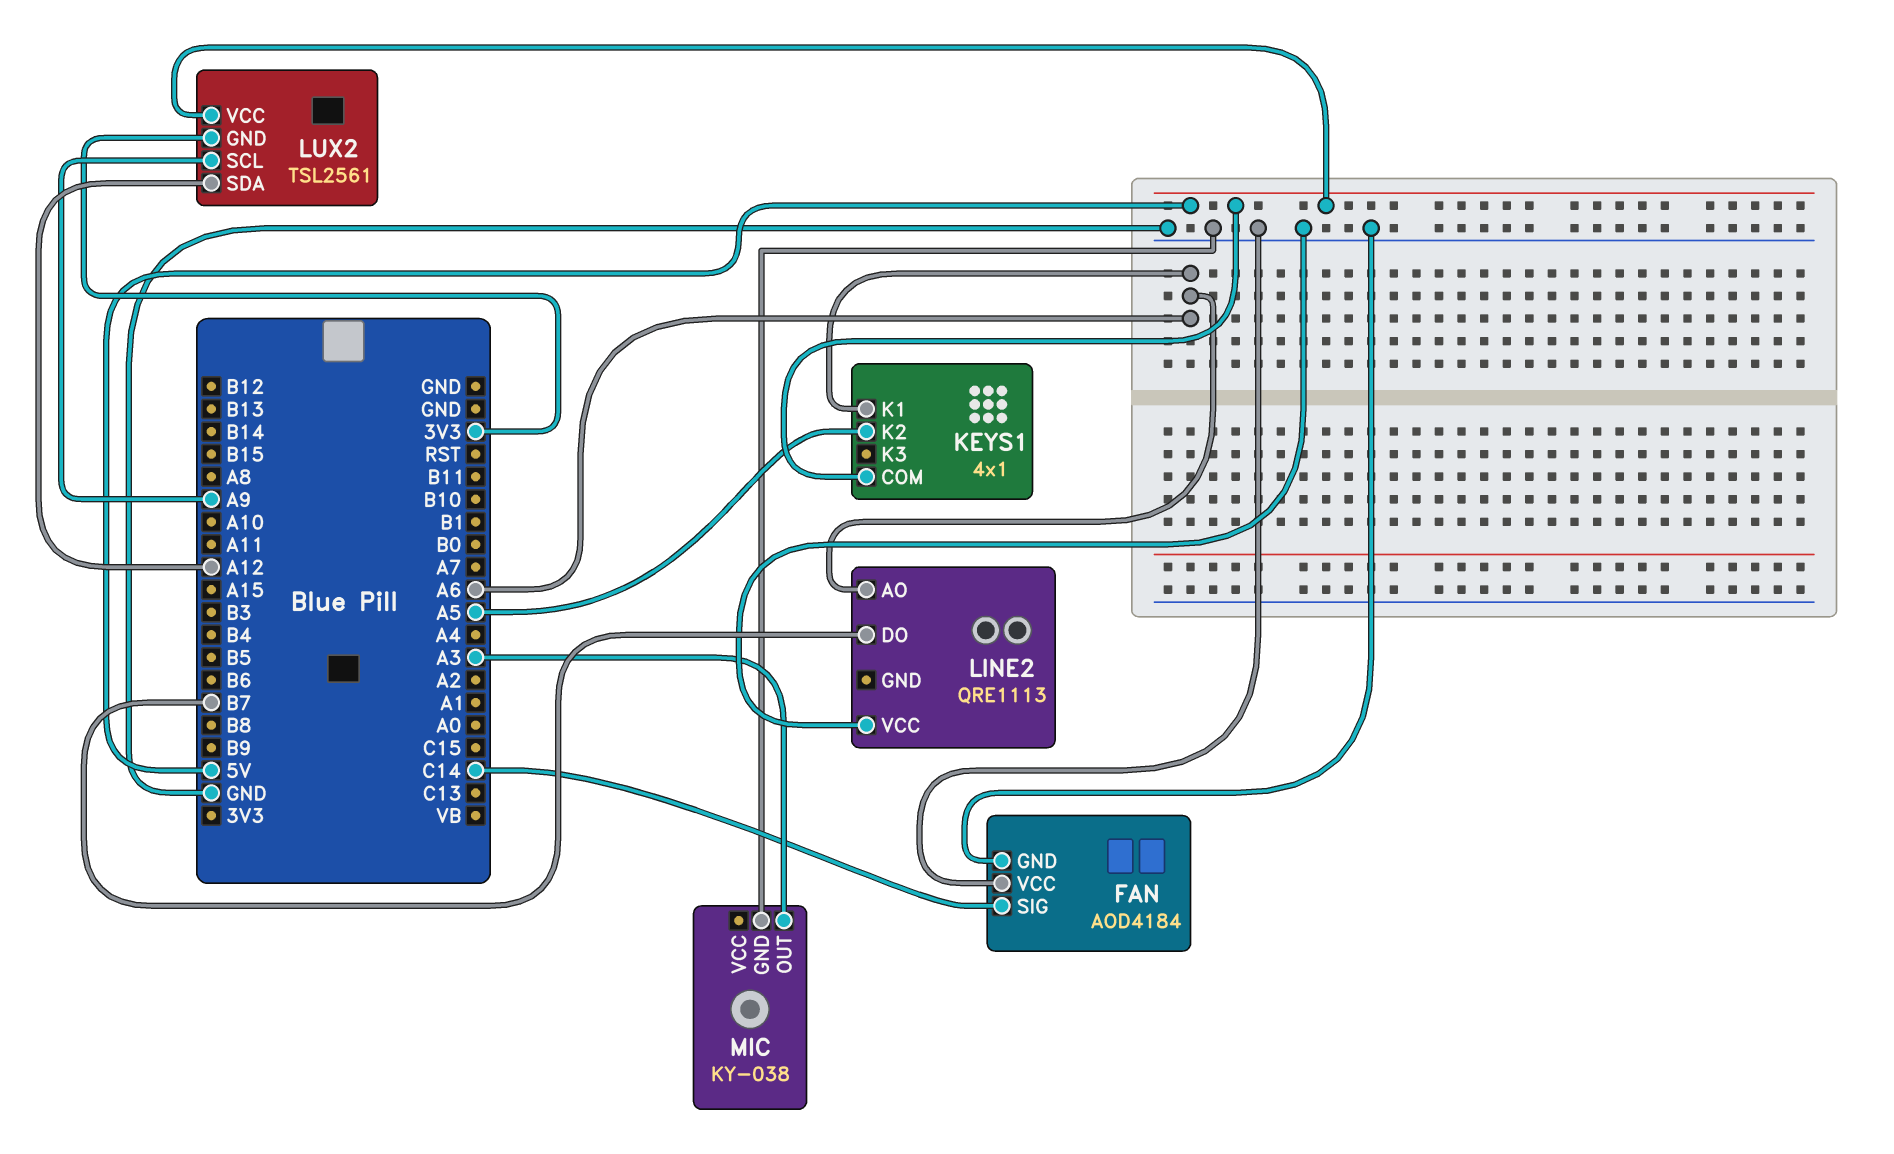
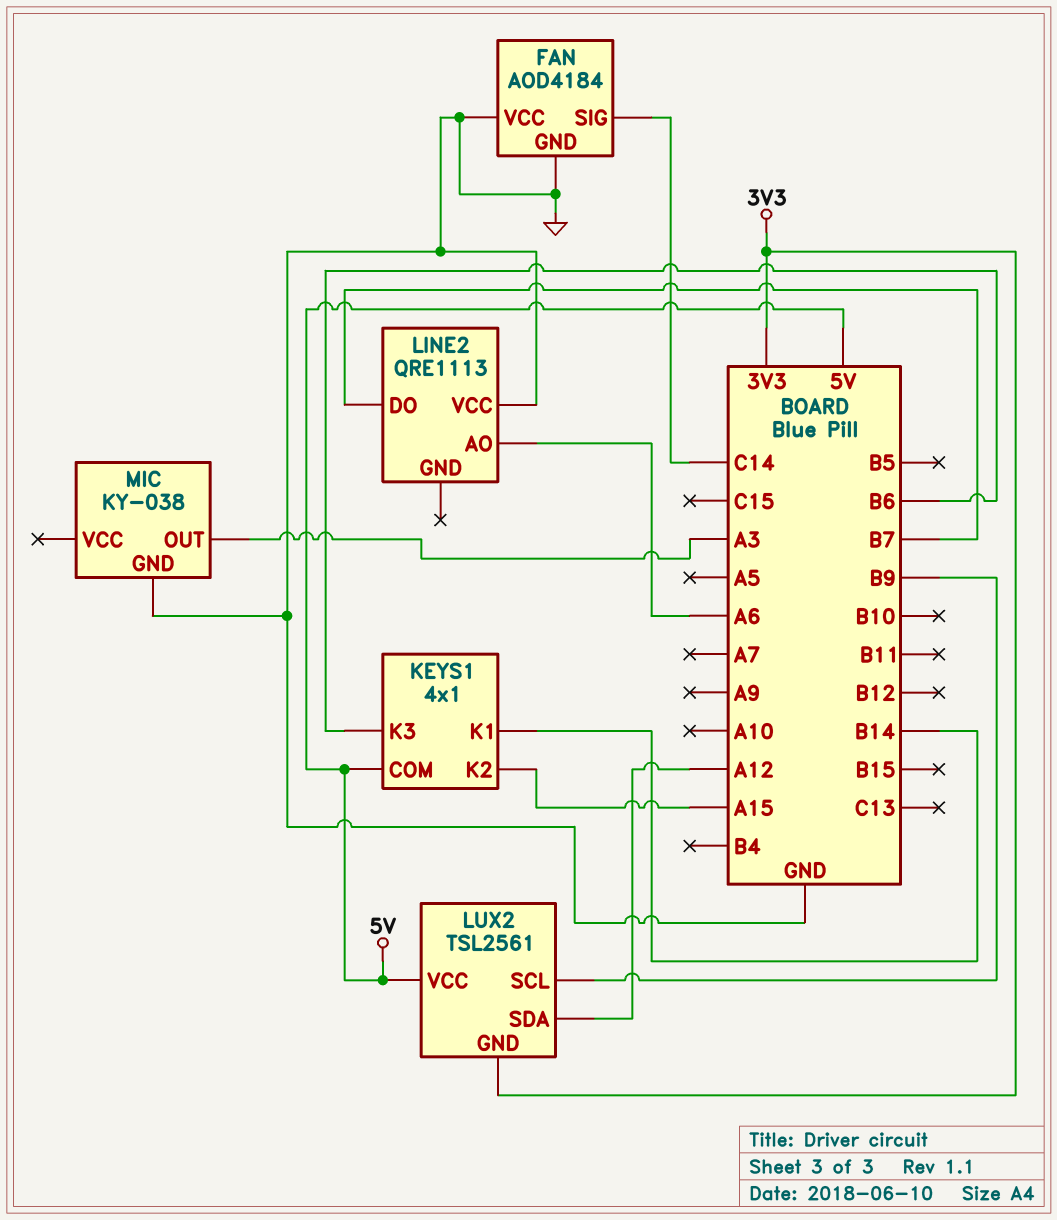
KEYS1 pin K1: A6 -> B14
KEYS1 pin K2: A5 -> A15
KEYS1 pin K3: none -> B6
LUX2 pin SCL: A9 -> B9

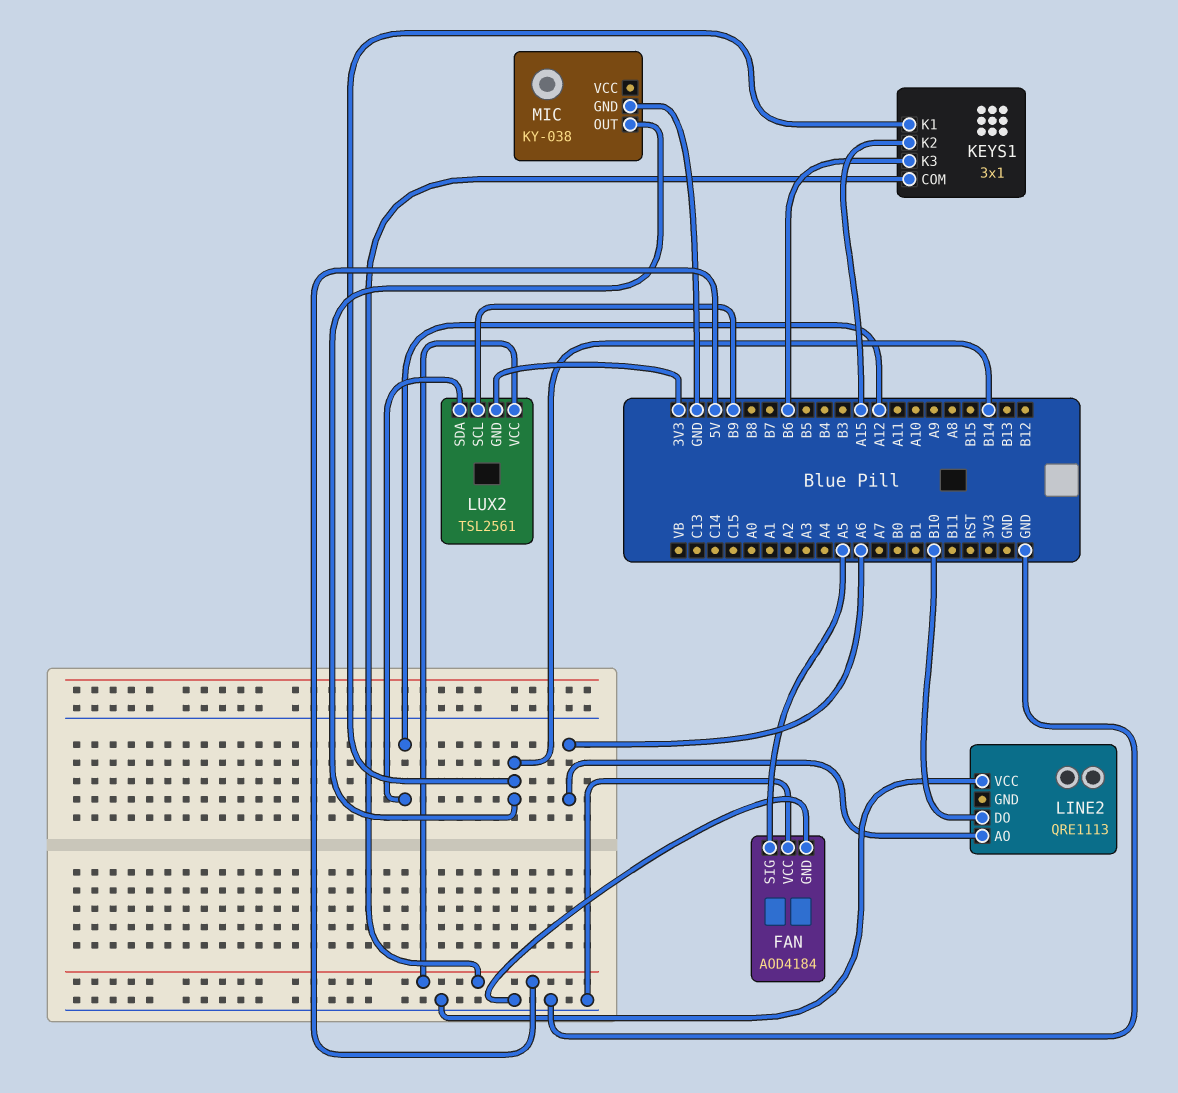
FAN pin SIG: C14 -> A5
KEYS1: 4x1 -> 3x1
LINE2 pin DO: B7 -> B10
MIC pin OUT: A3 -> B14

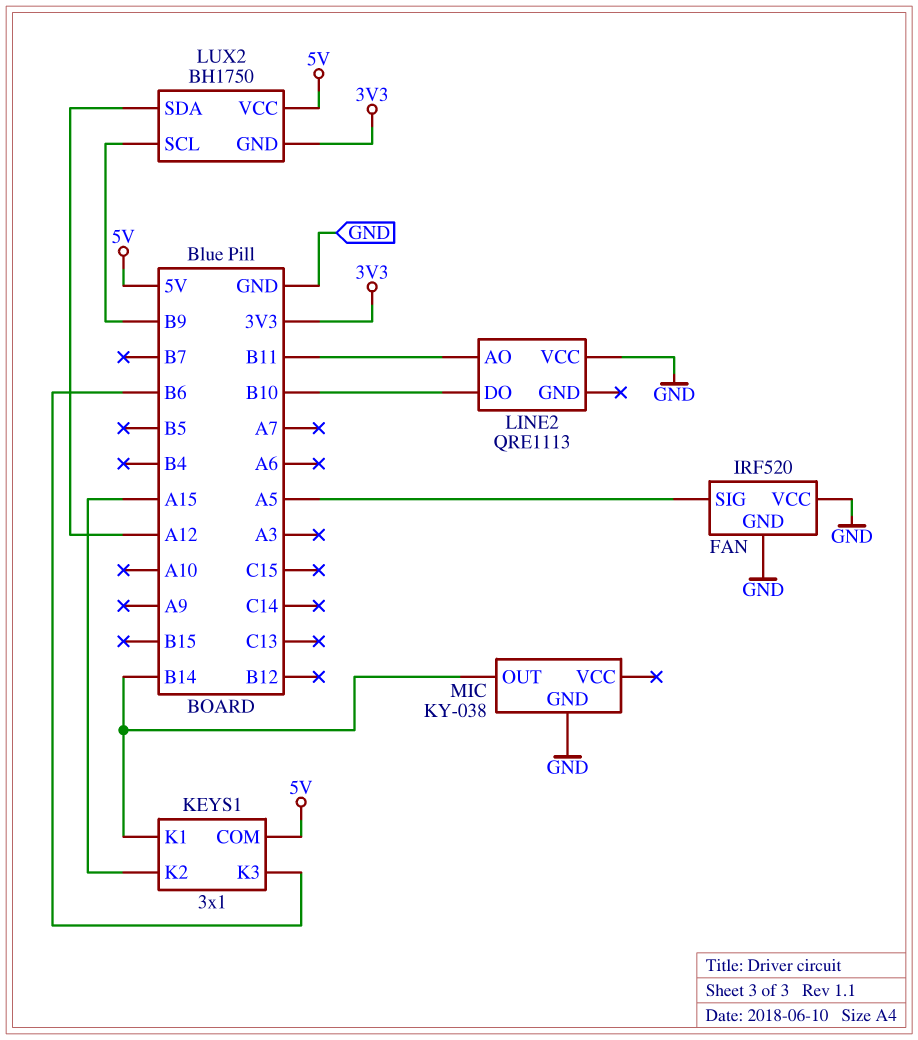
FAN: AOD4184 -> IRF520
LINE2 pin AO: A6 -> B11
LUX2: TSL2561 -> BH1750

